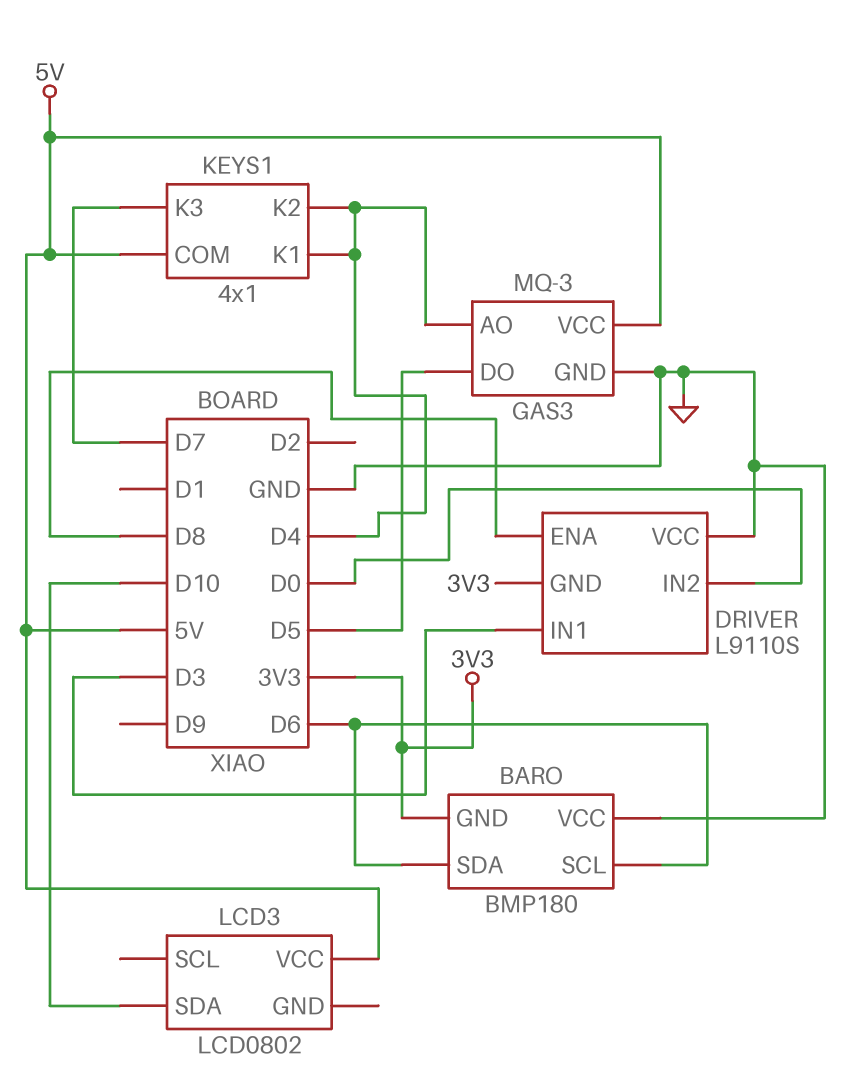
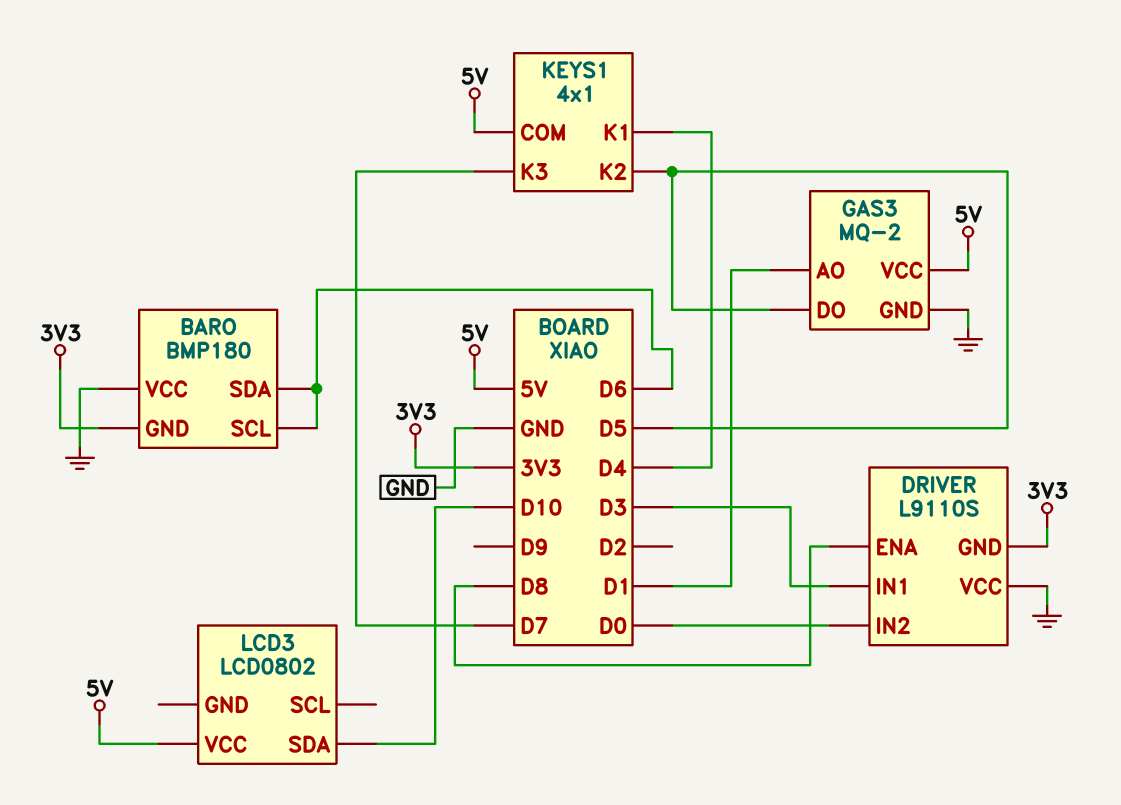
GAS3: MQ-3 -> MQ-2
GAS3 pin AO: D4 -> D1
KEYS1 pin K2: D4 -> D5

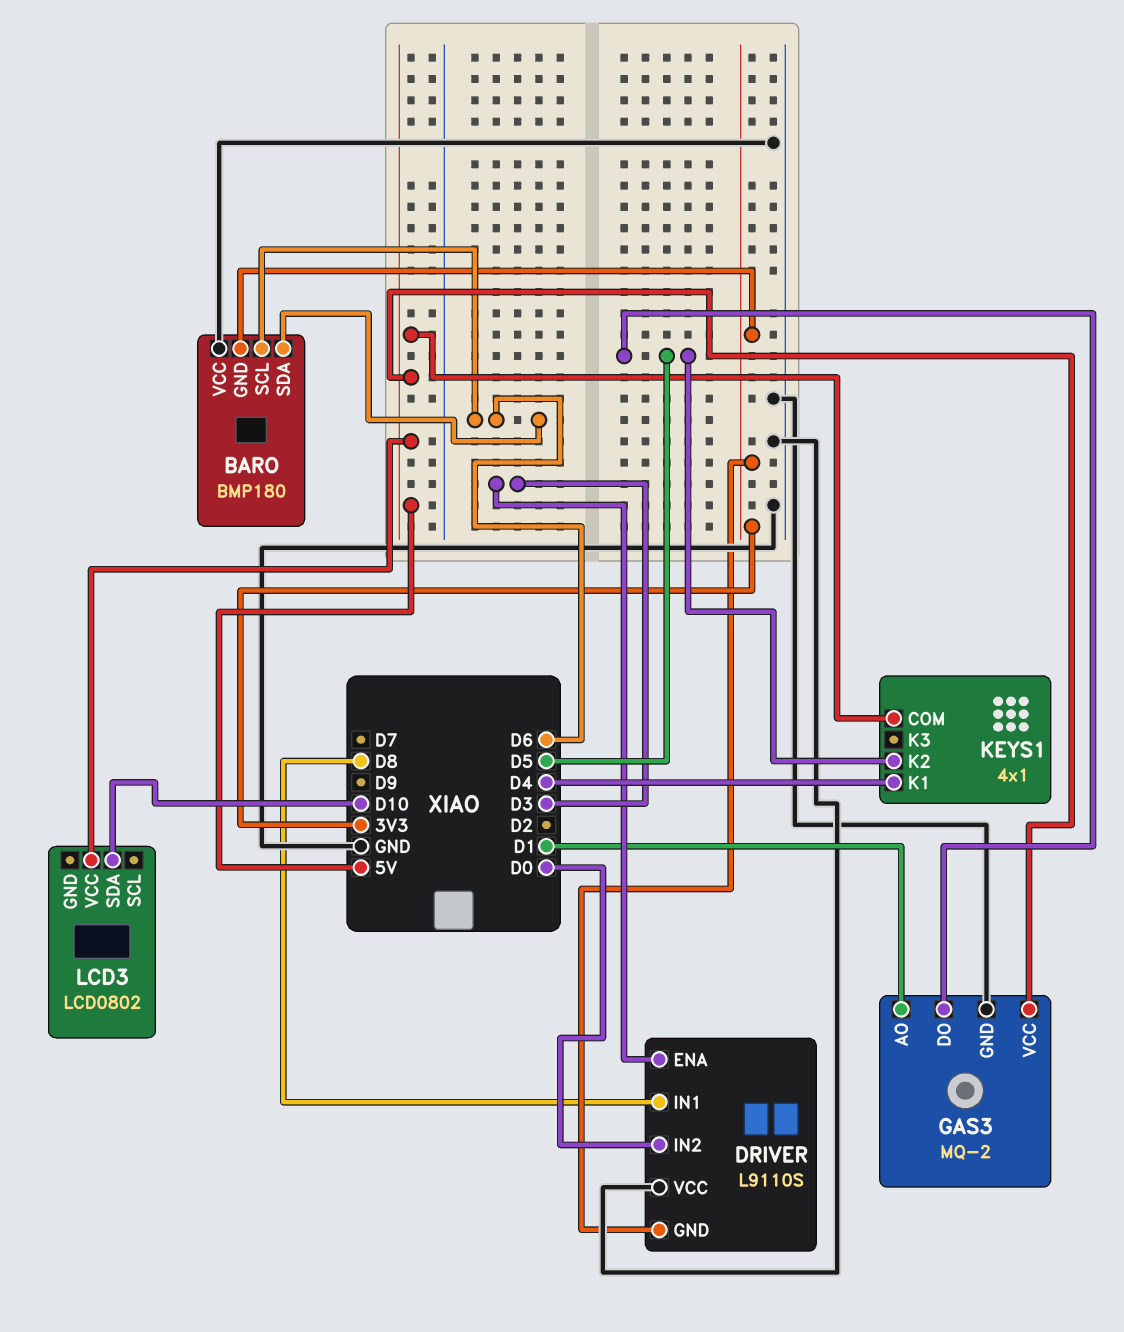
DRIVER pin ENA: D8 -> D3
DRIVER pin IN1: D3 -> D8
KEYS1 pin K3: D7 -> none

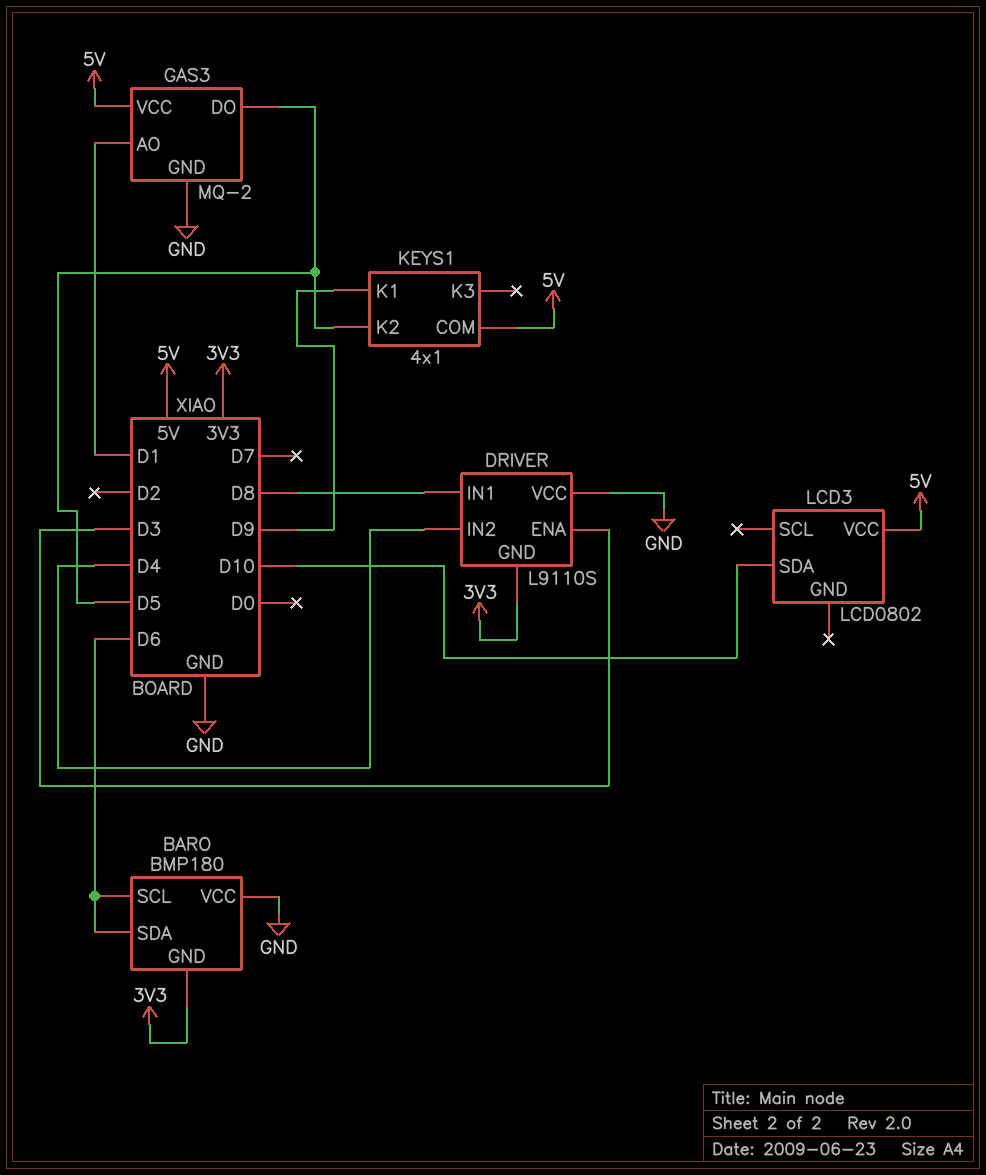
DRIVER pin IN2: D0 -> D4
KEYS1 pin K1: D4 -> D9

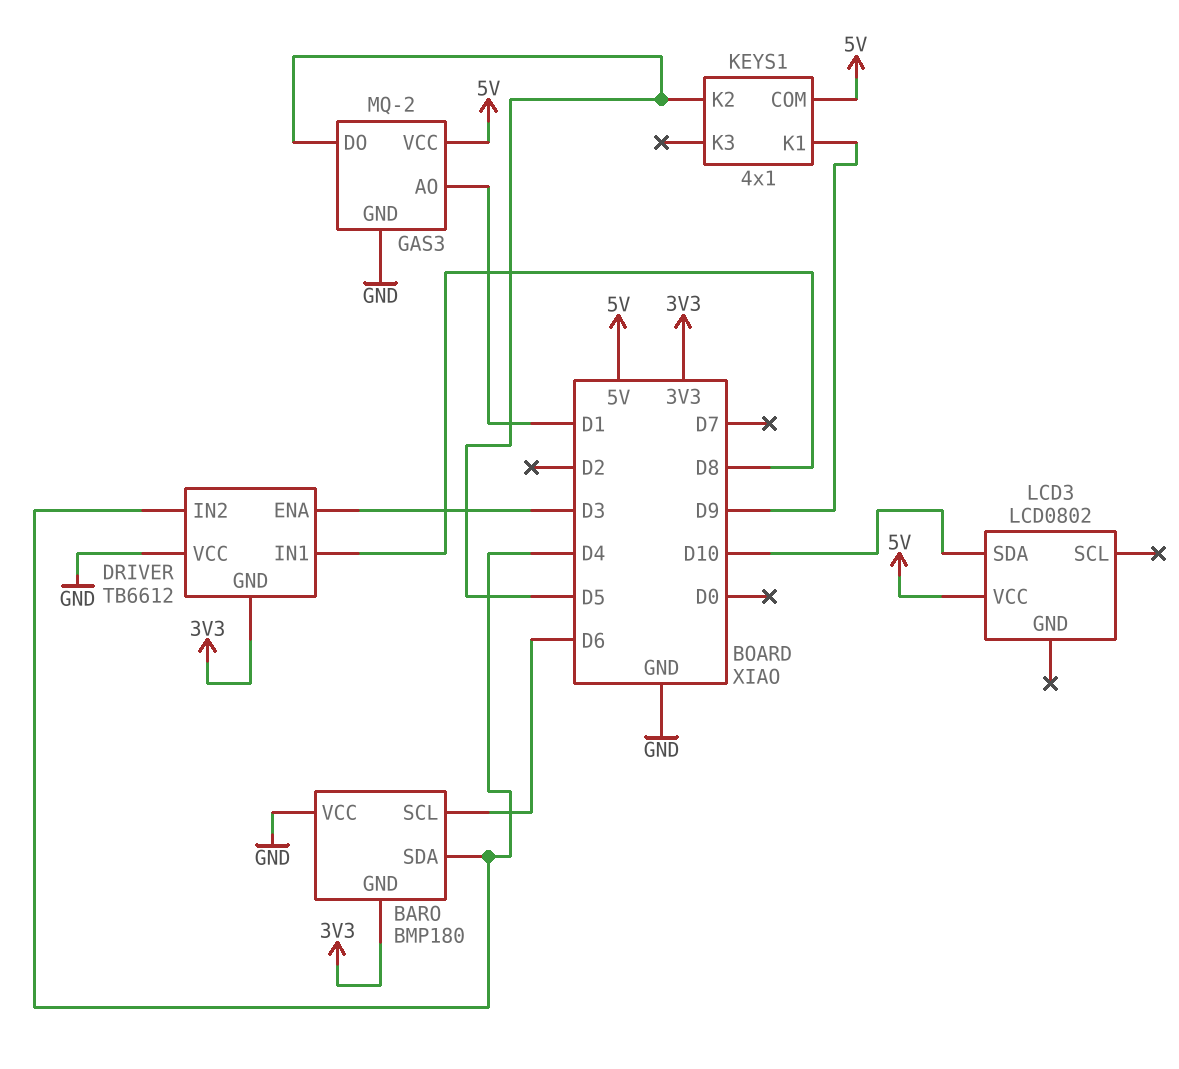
BARO pin SDA: D6 -> D4
DRIVER: L9110S -> TB6612

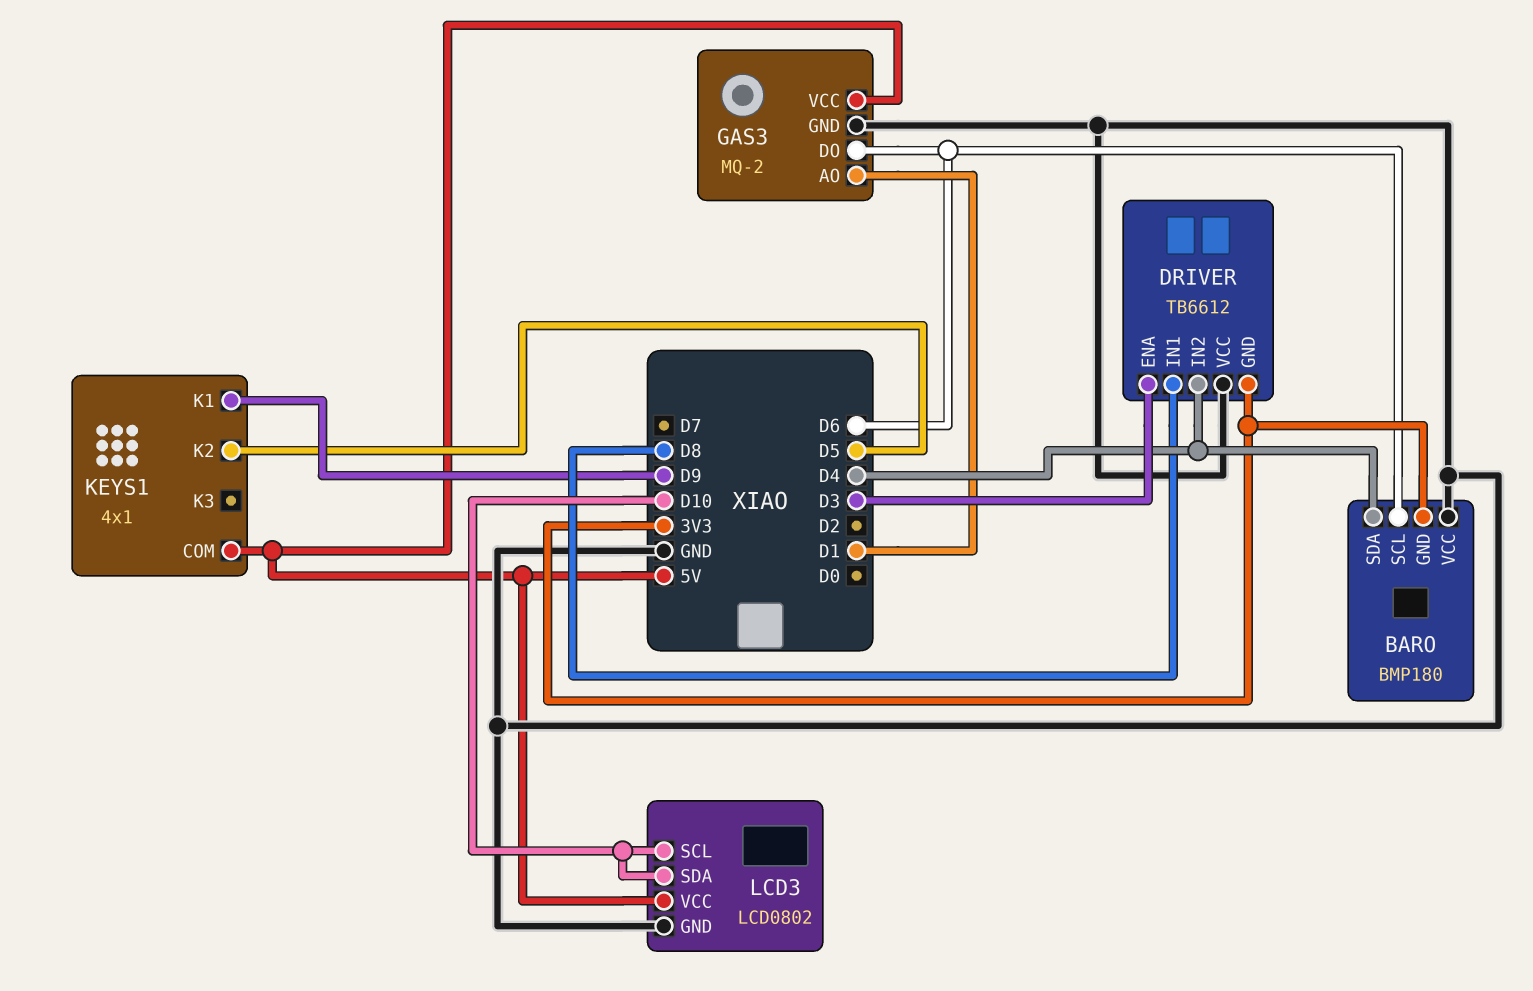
GAS3 pin DO: D5 -> D6
LCD3 pin GND: none -> GND
LCD3 pin SCL: none -> D10

